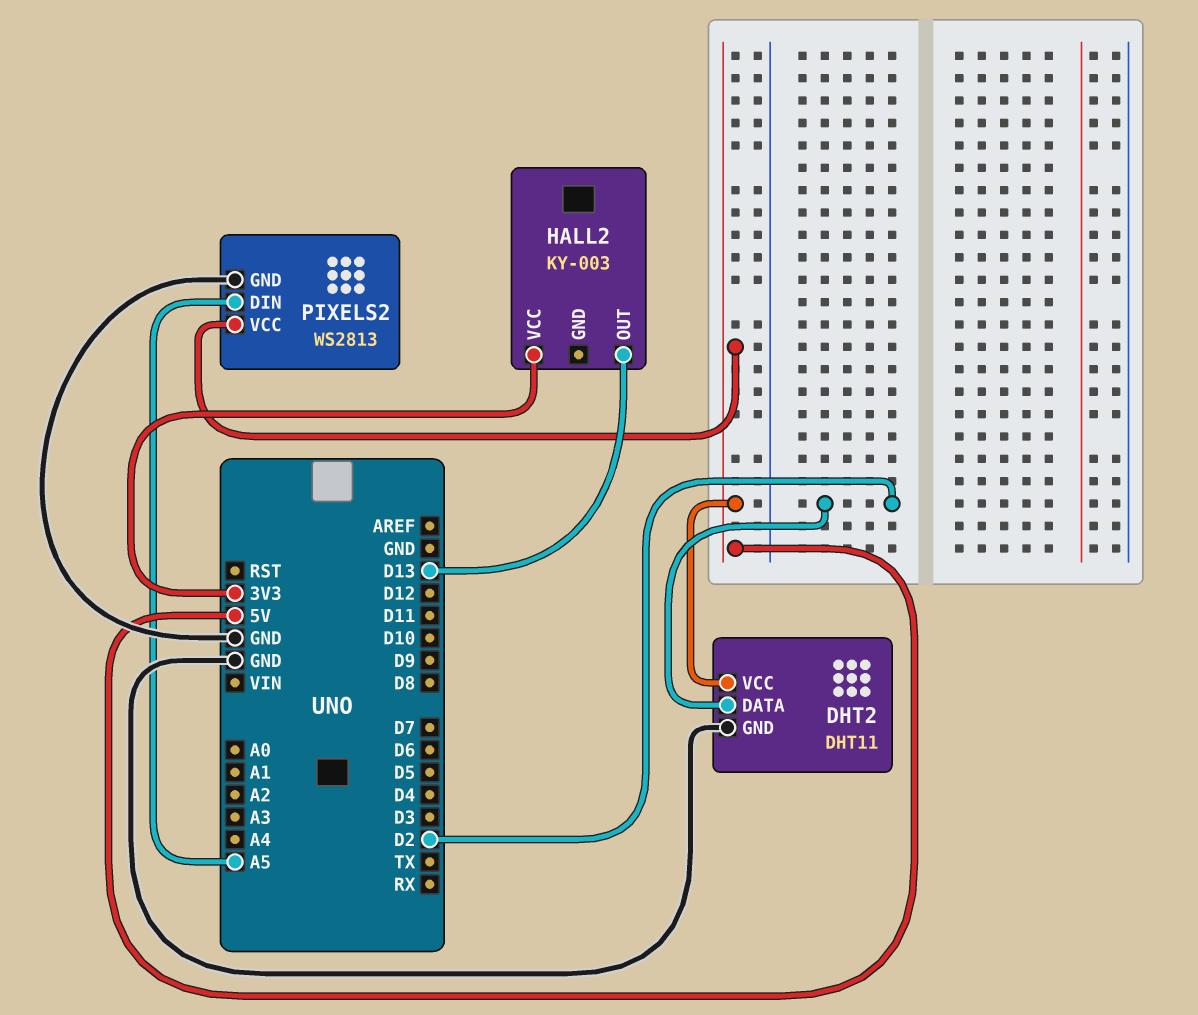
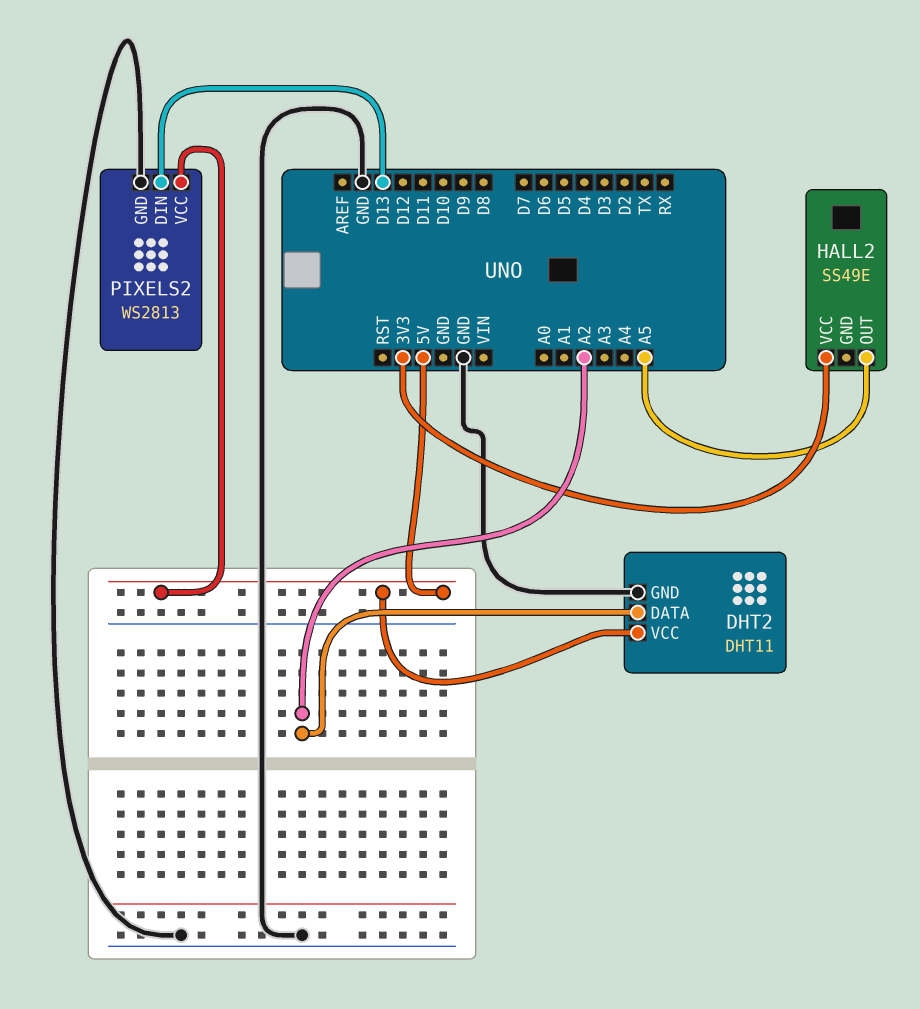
DHT2 pin DATA: D2 -> A2
HALL2: KY-003 -> SS49E
HALL2 pin OUT: D13 -> A5
PIXELS2 pin DIN: A5 -> D13

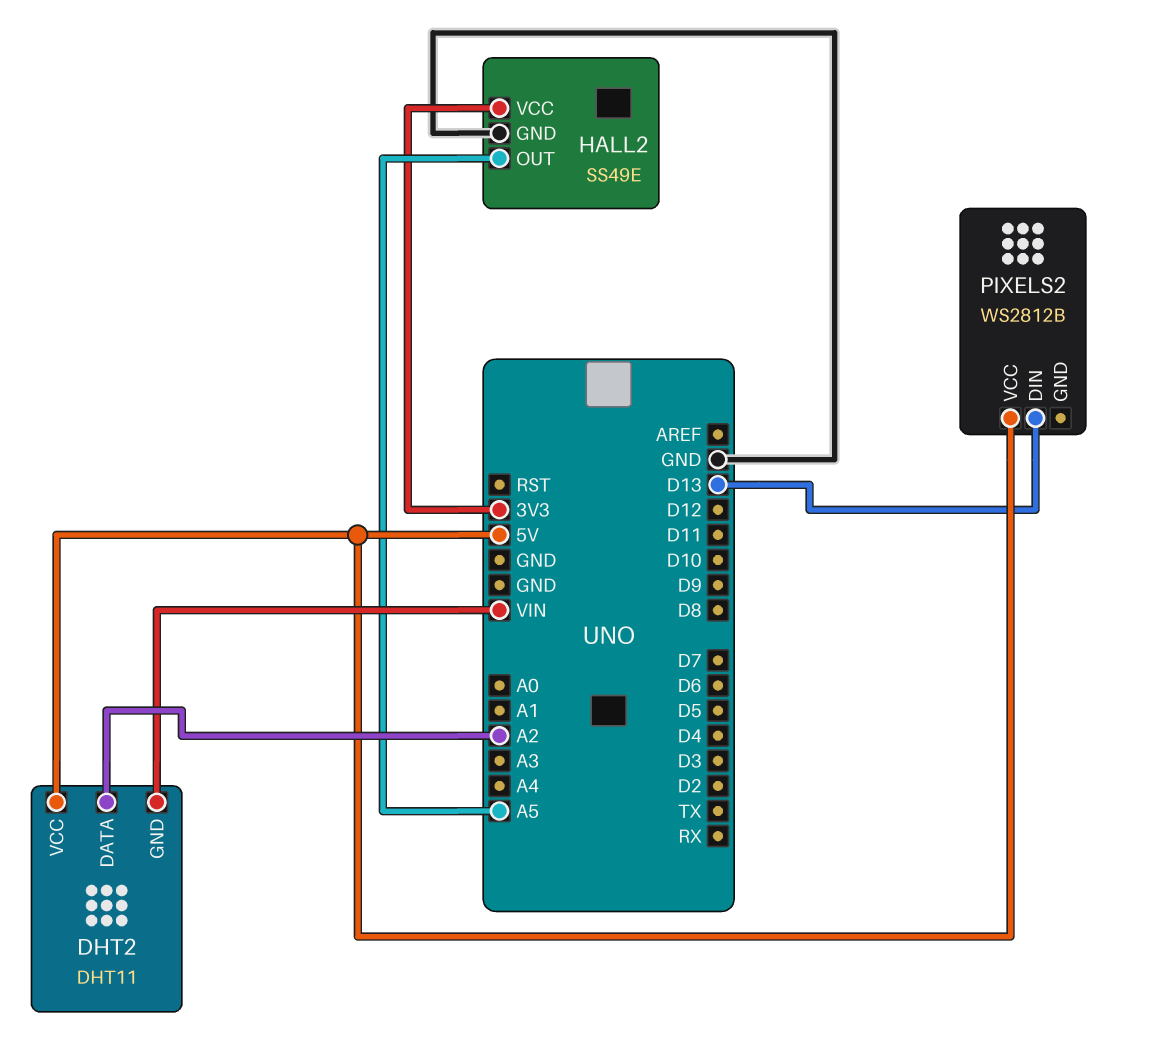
DHT2 pin GND: GND -> VIN
HALL2 pin GND: none -> GND
PIXELS2: WS2813 -> WS2812B
PIXELS2 pin GND: GND -> none

